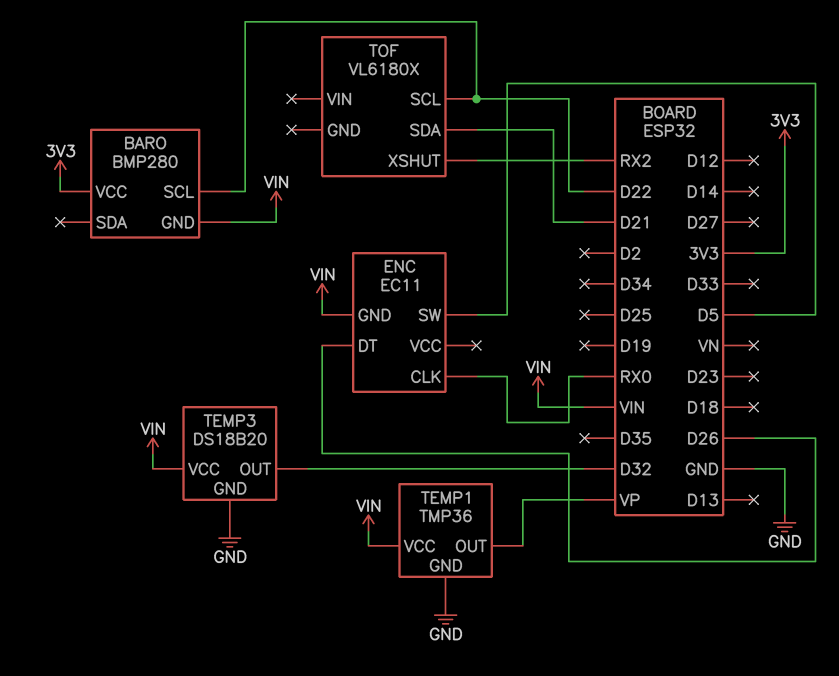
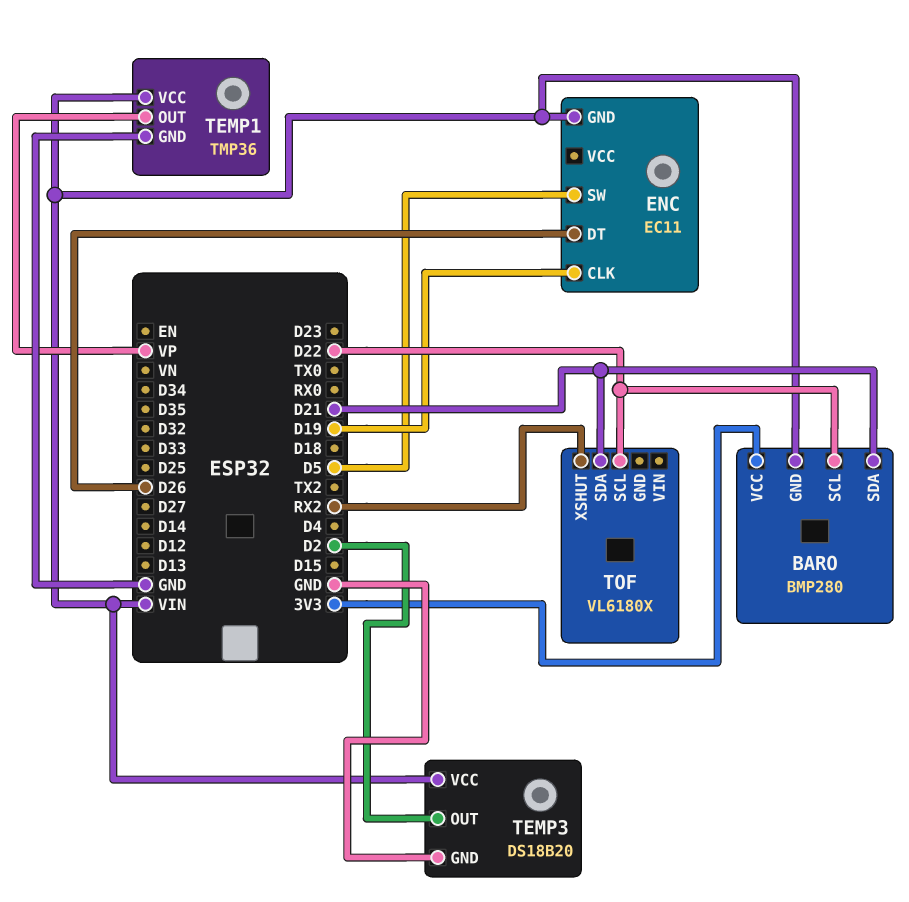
BARO pin SDA: none -> D21
ENC pin CLK: RX0 -> D19
TEMP3 pin OUT: D32 -> D2

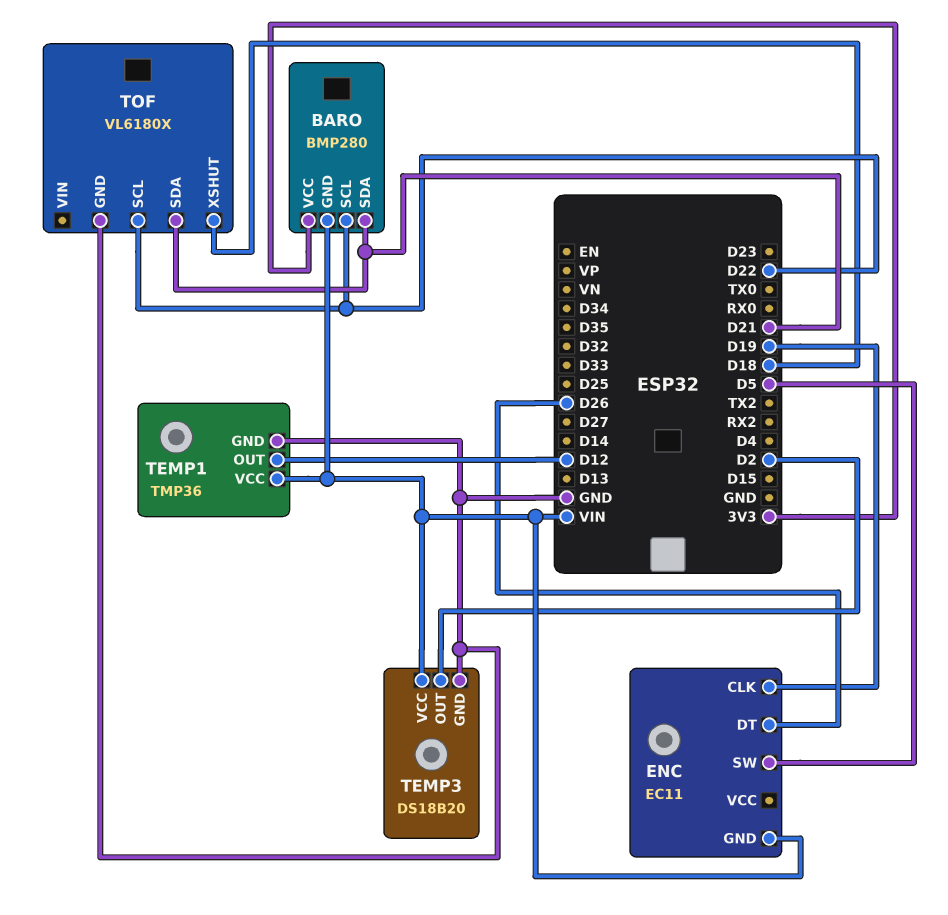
TEMP1 pin OUT: VP -> D12
TOF pin GND: none -> GND
TOF pin XSHUT: RX2 -> D18

